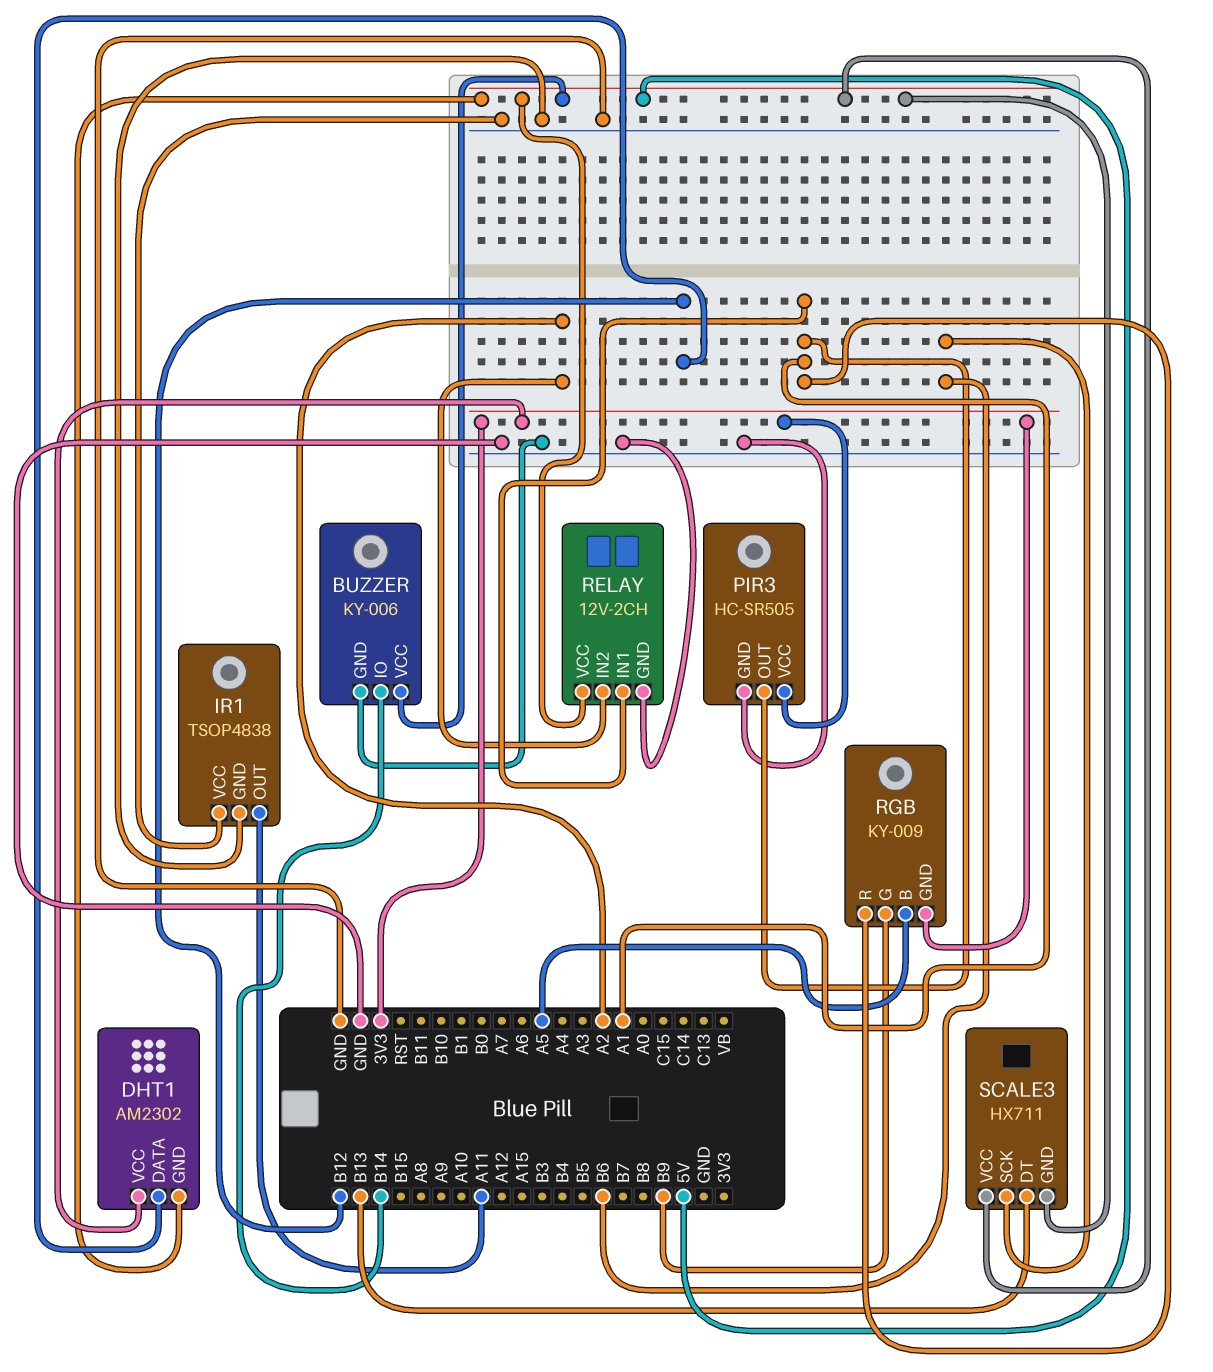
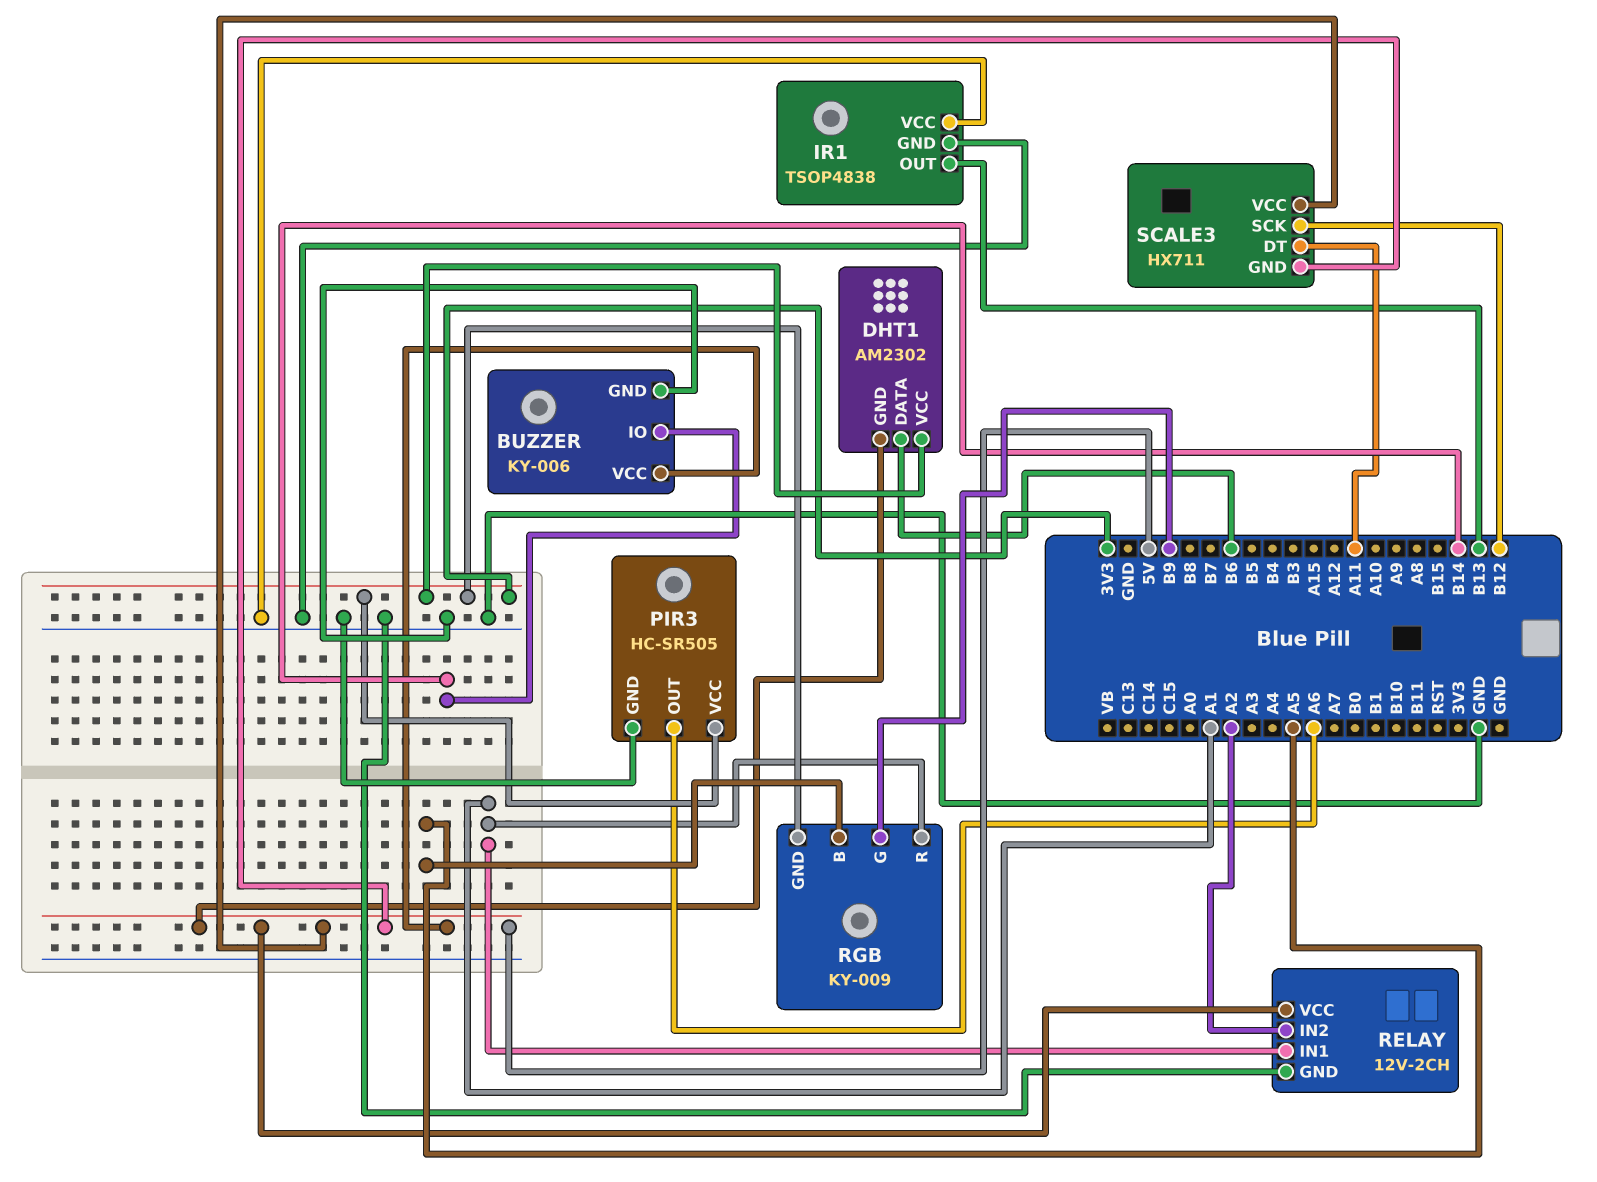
DHT1 pin DATA: B12 -> B6
IR1 pin OUT: A11 -> B13
PIR3 pin OUT: A1 -> A6
SCALE3 pin DT: B13 -> A11
SCALE3 pin SCK: B6 -> B12

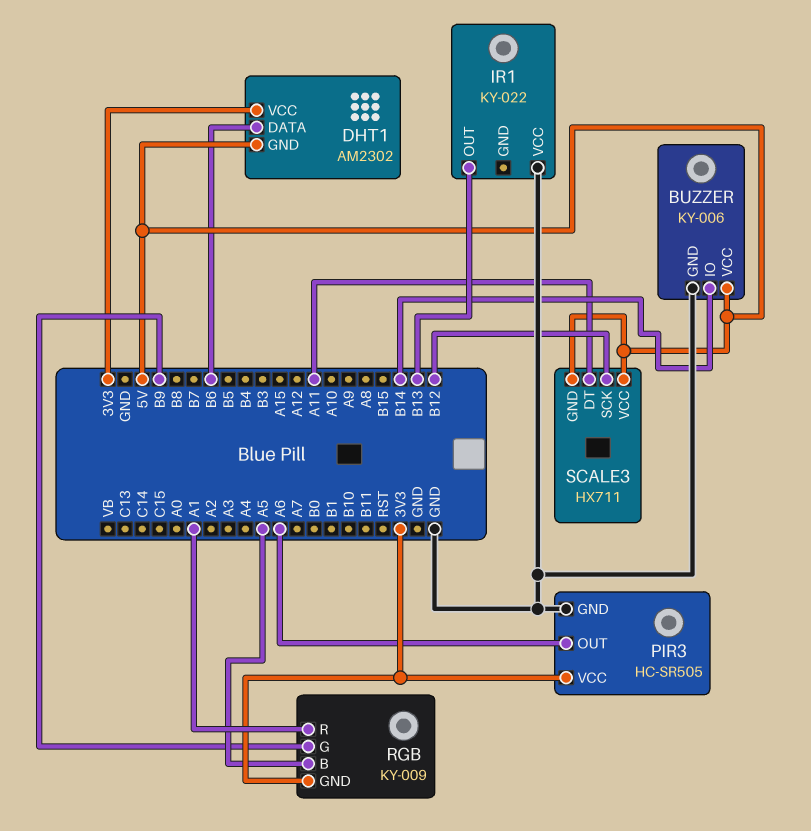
IR1: TSOP4838 -> KY-022
IR1 pin GND: GND -> none
RELAY: 12V-2CH -> none
RELAY pin GND: GND -> none
RELAY pin IN1: A1 -> none
RELAY pin IN2: A2 -> none
RELAY pin VCC: 5V -> none

